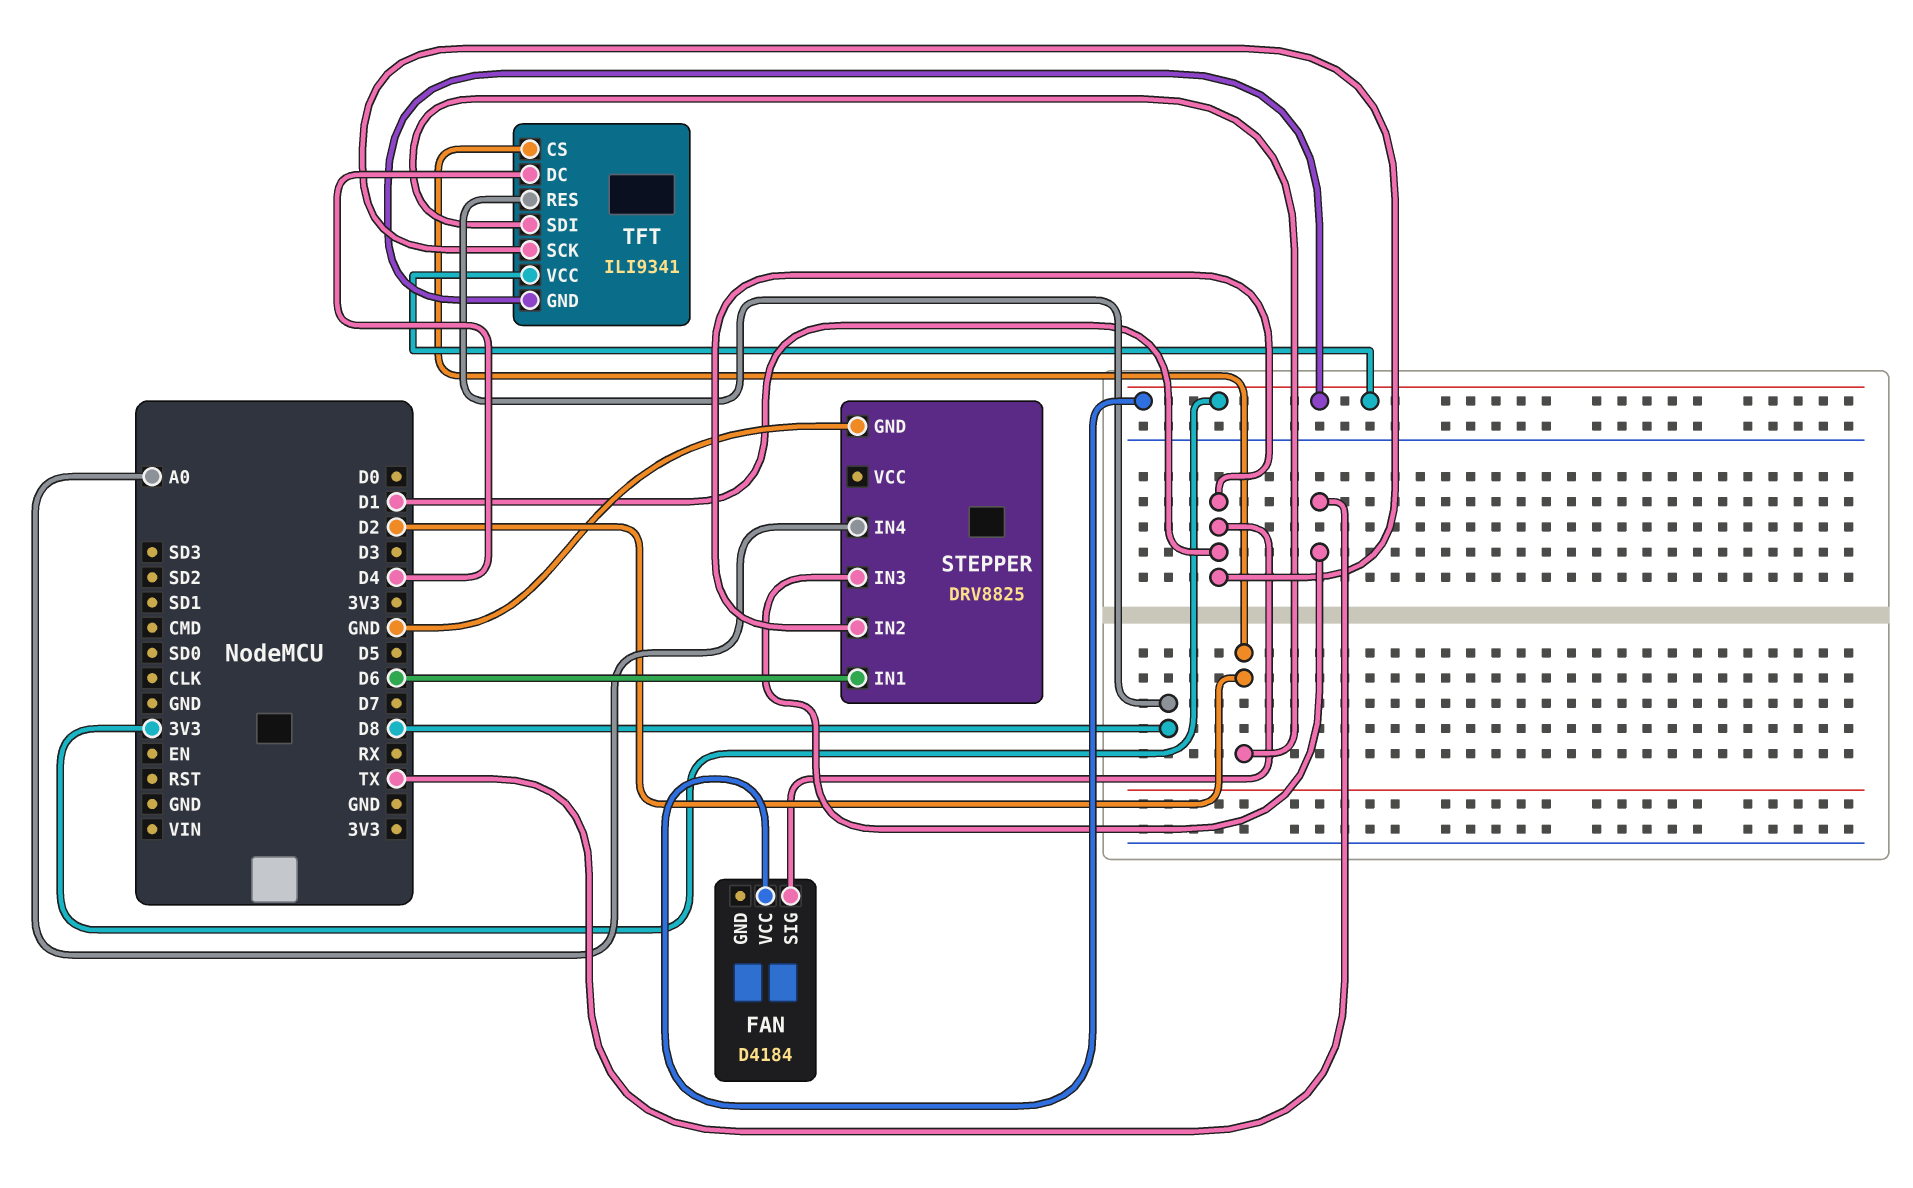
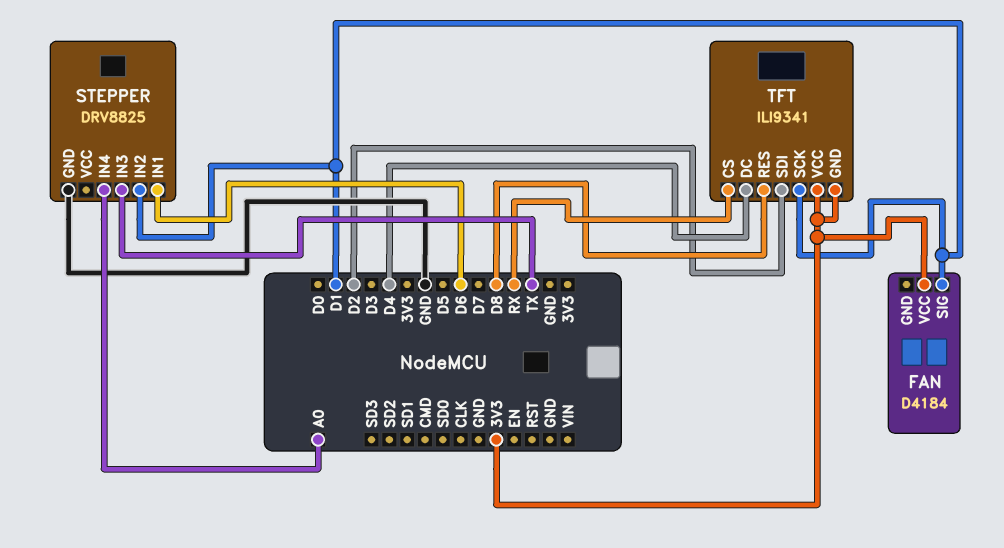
TFT pin CS: D2 -> RX

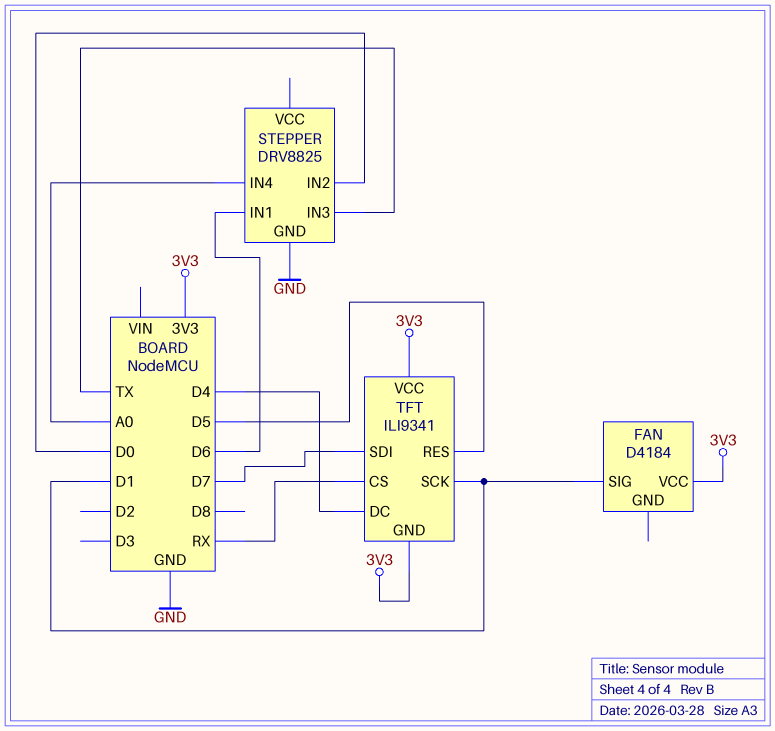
STEPPER pin IN2: D1 -> D0
TFT pin RES: D8 -> D5
TFT pin SDI: D2 -> D7

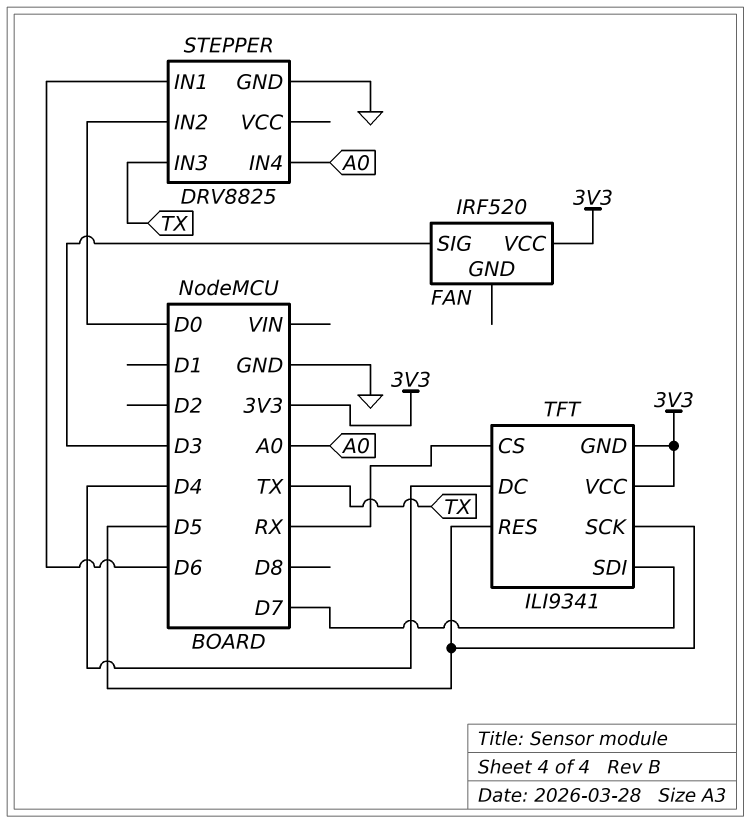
FAN: D4184 -> IRF520
FAN pin SIG: D1 -> D3
TFT pin SCK: D1 -> D5

